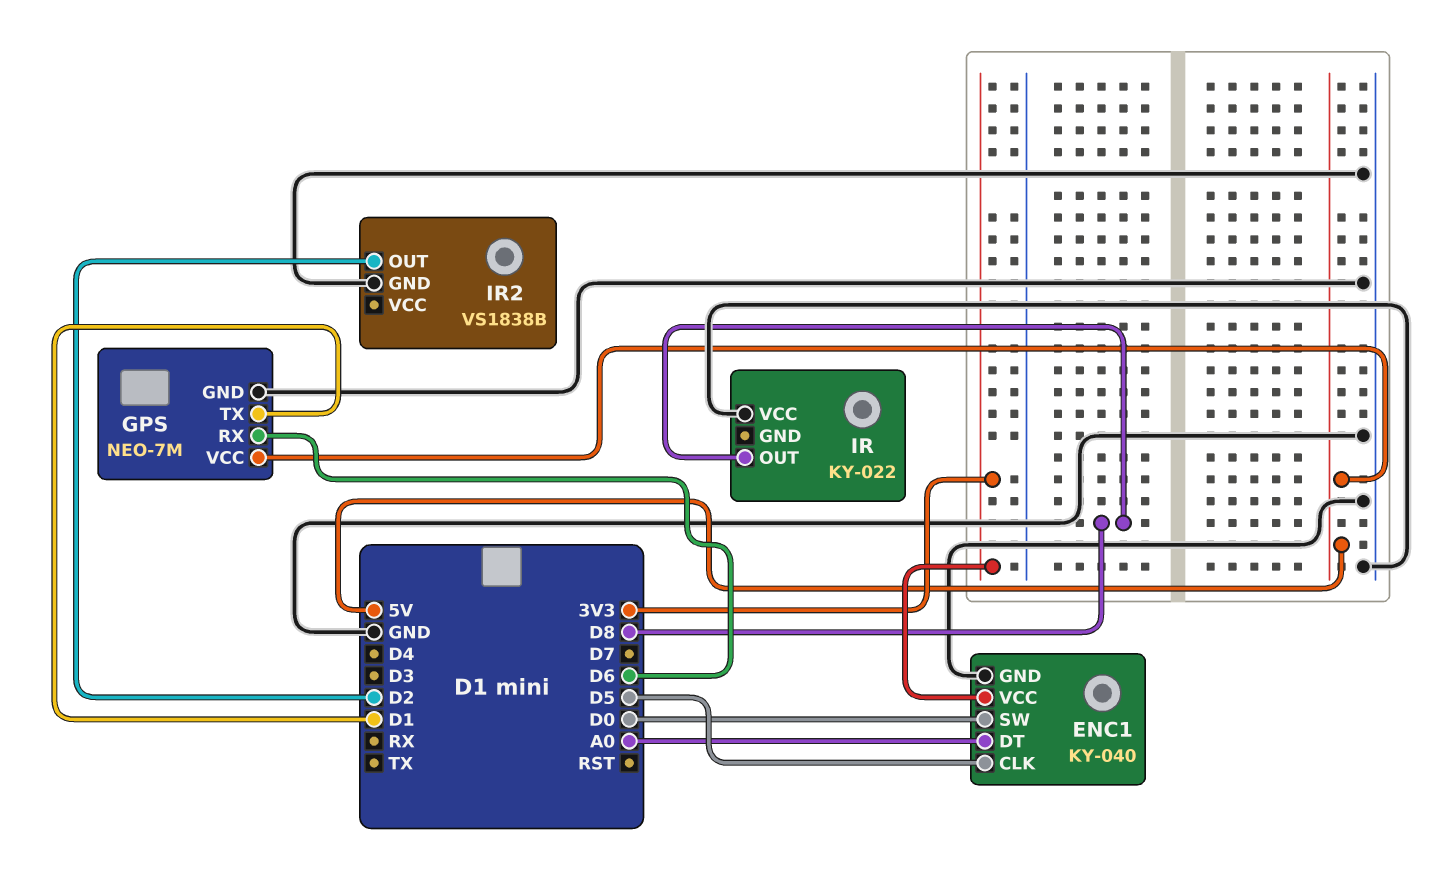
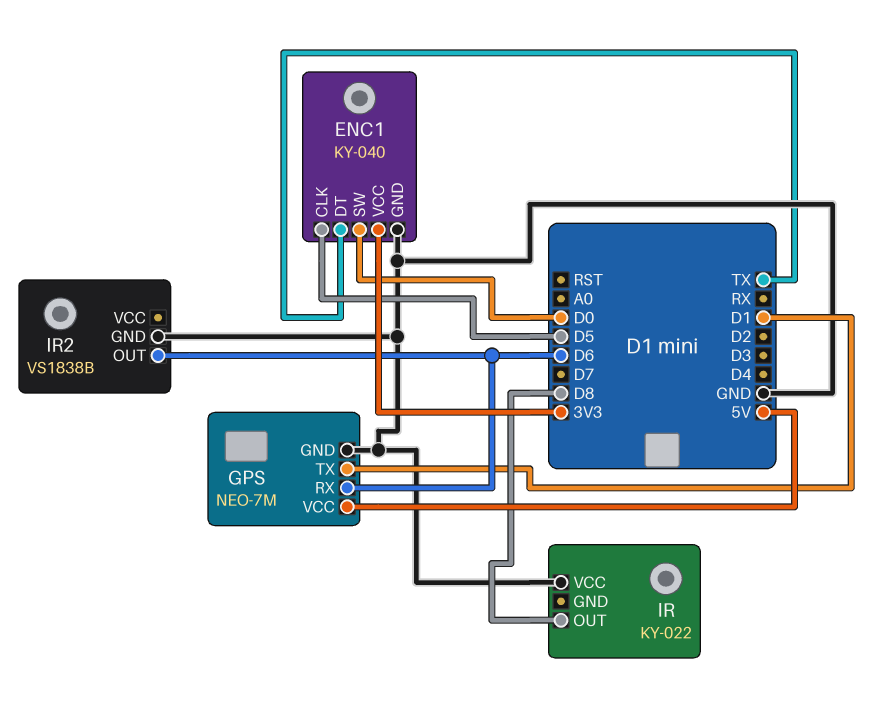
ENC1 pin DT: A0 -> TX
IR2 pin OUT: D2 -> D6

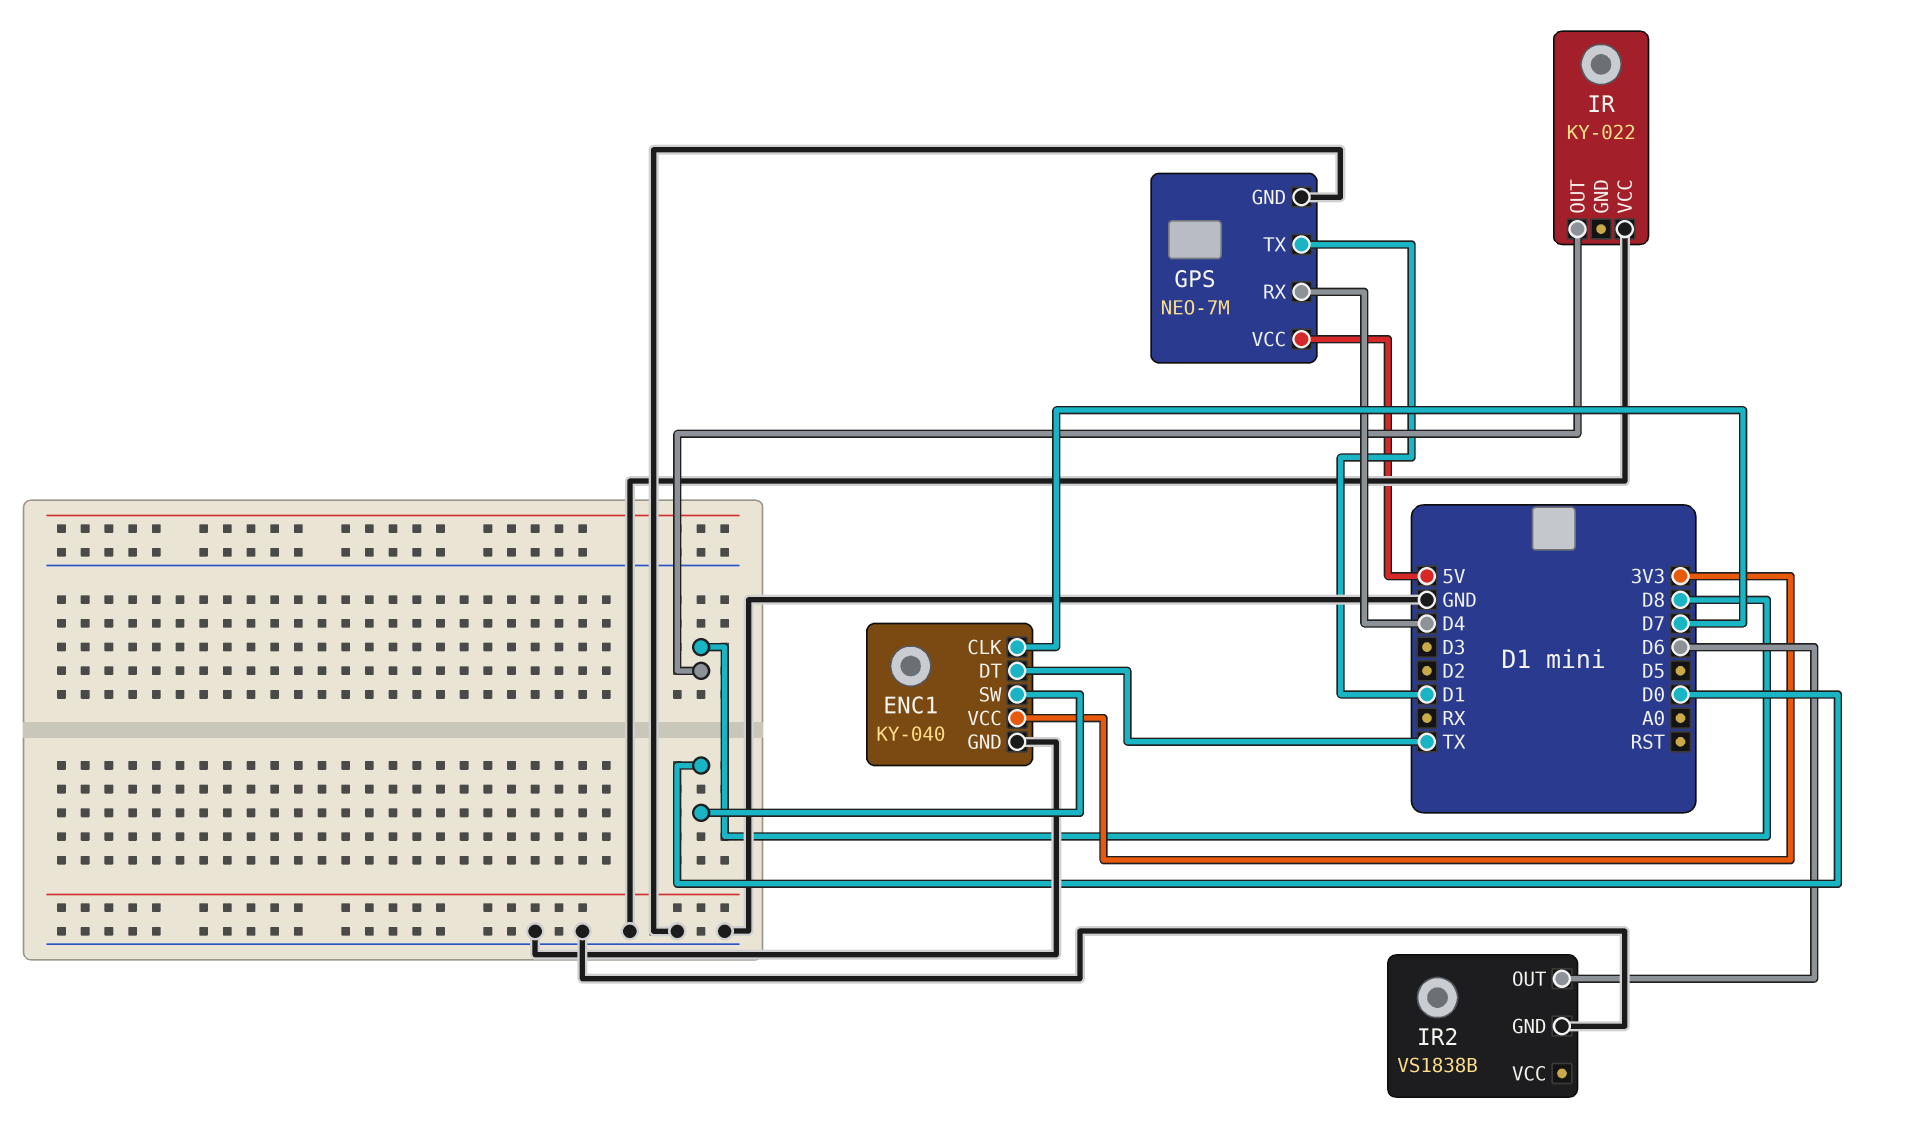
ENC1 pin CLK: D5 -> D7
GPS pin RX: D6 -> D4

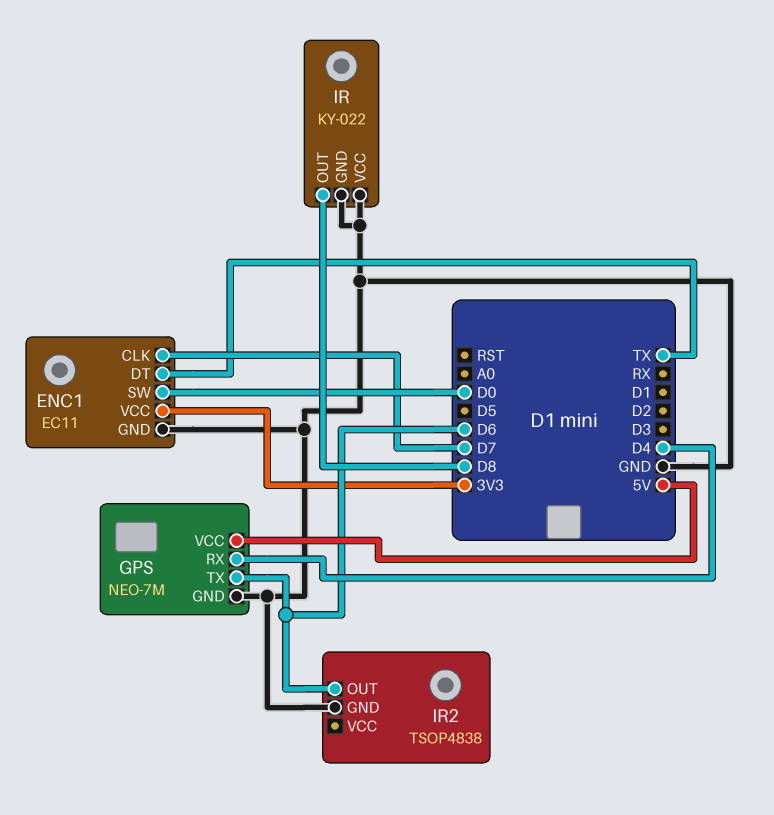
ENC1: KY-040 -> EC11
GPS pin TX: D1 -> D6
IR pin GND: none -> GND
IR2: VS1838B -> TSOP4838

